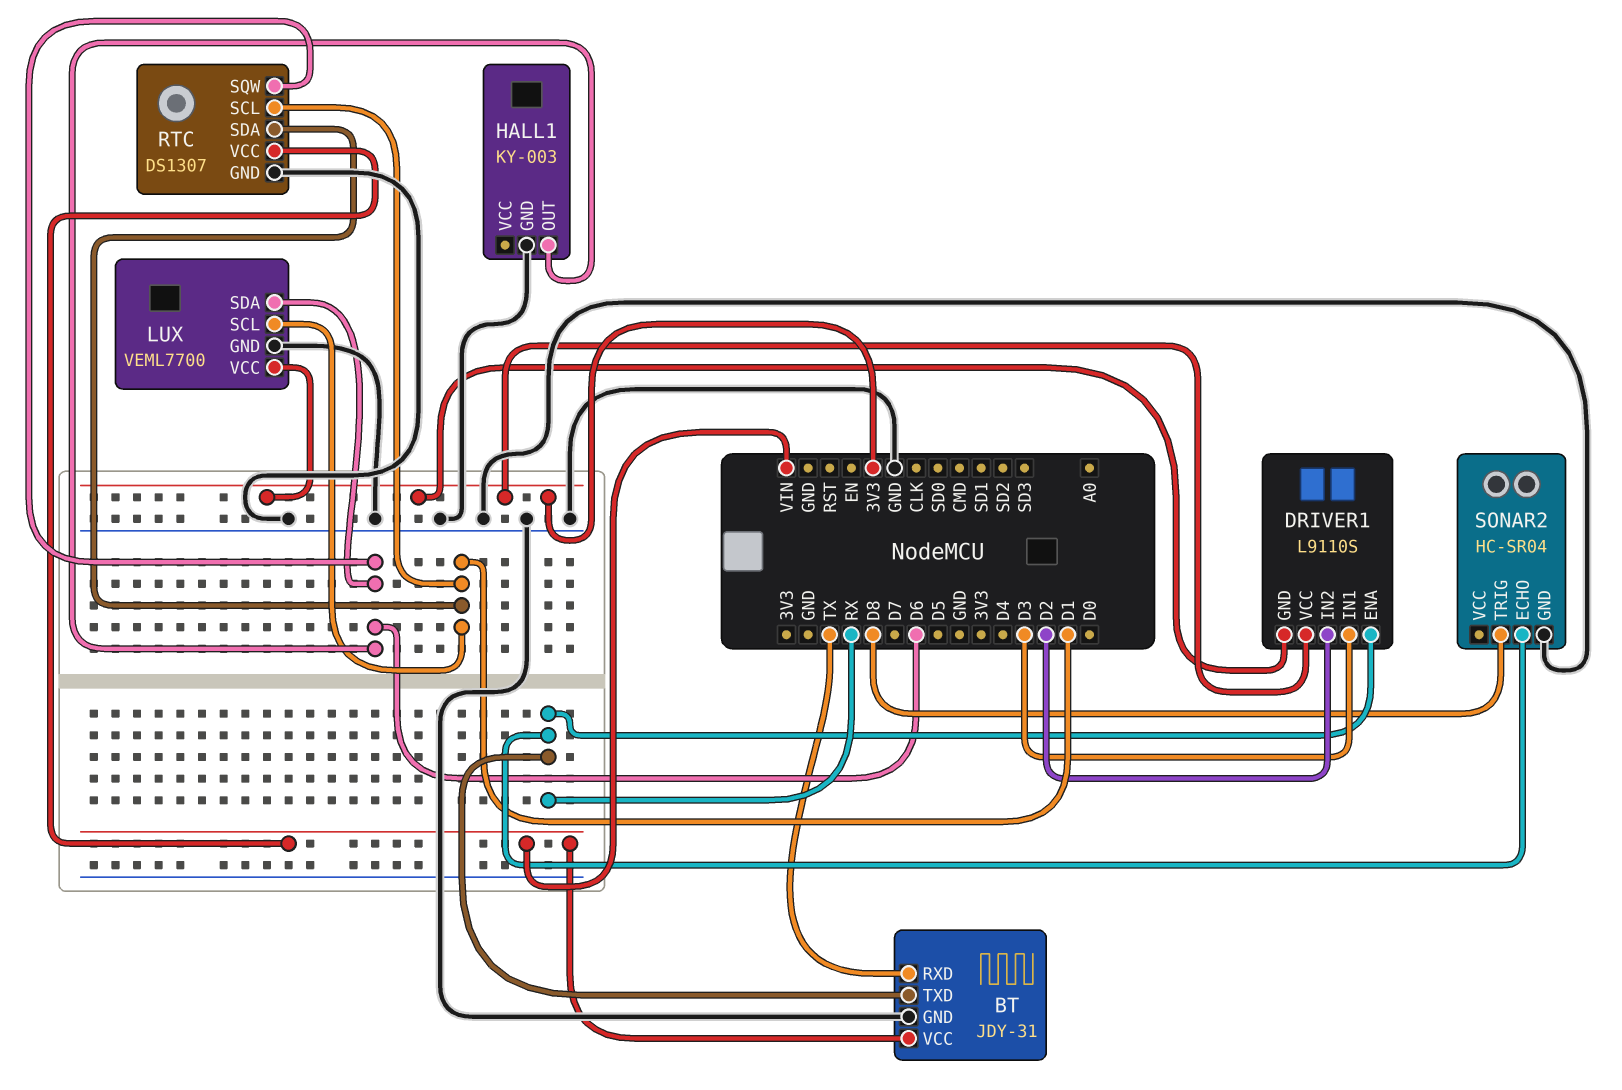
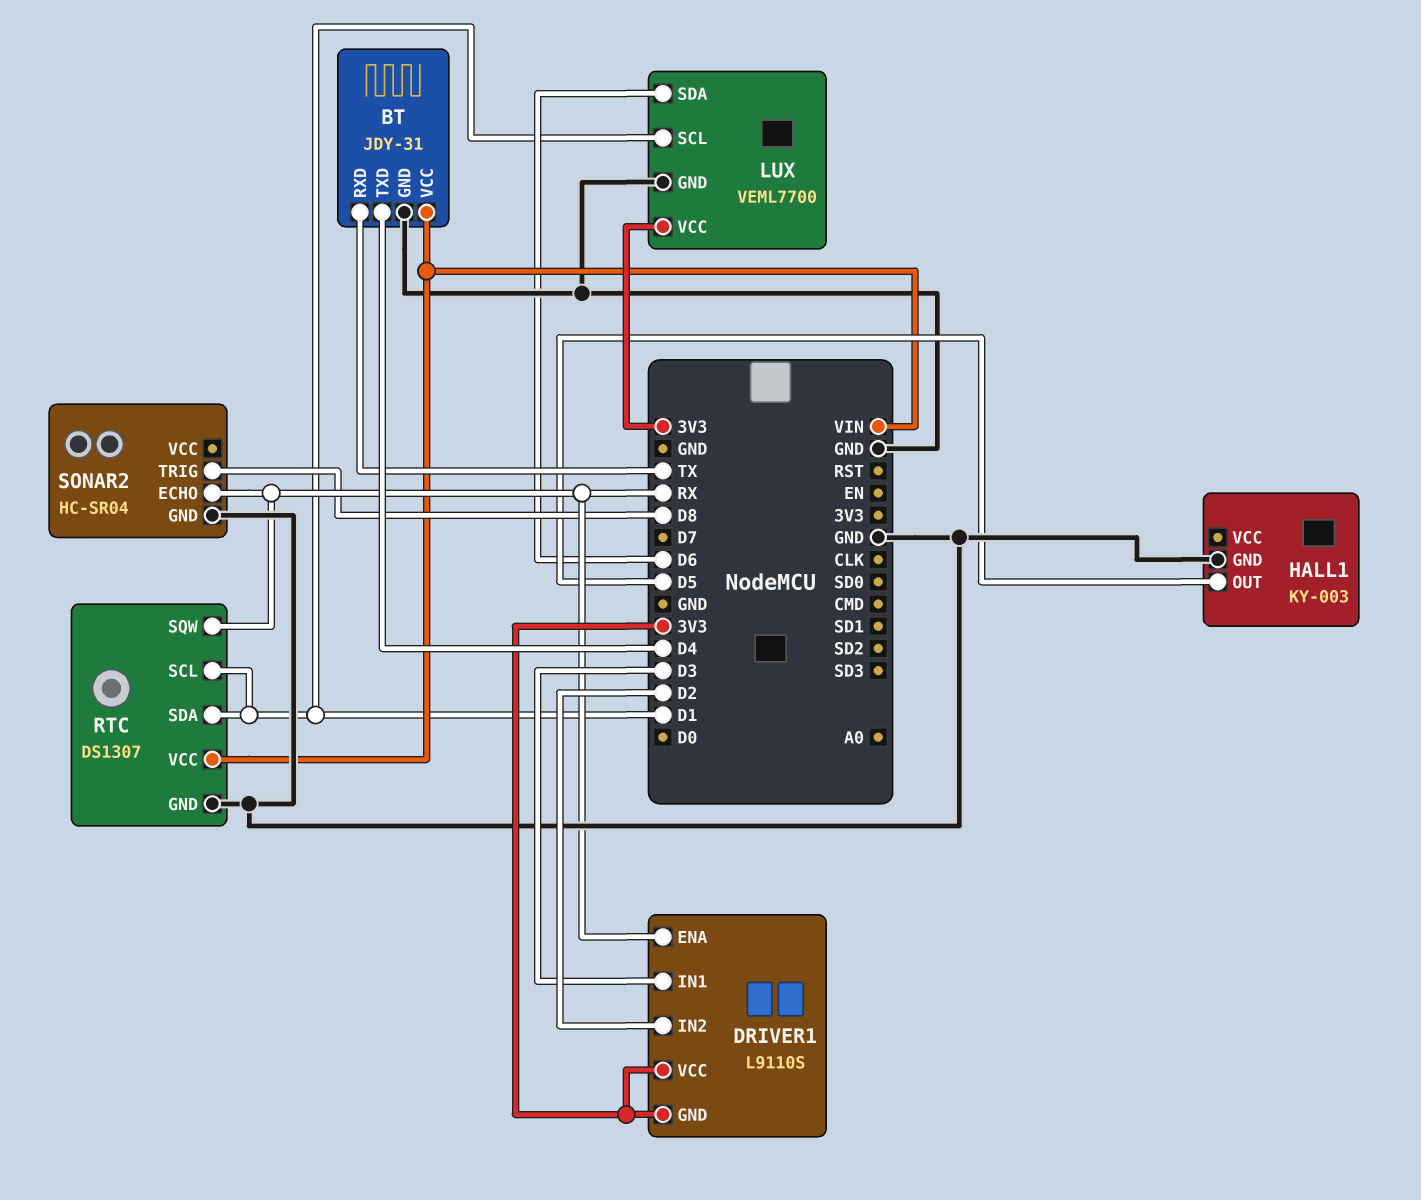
BT pin TXD: RX -> D4
HALL1 pin OUT: D6 -> D5
RTC pin SQW: D6 -> RX

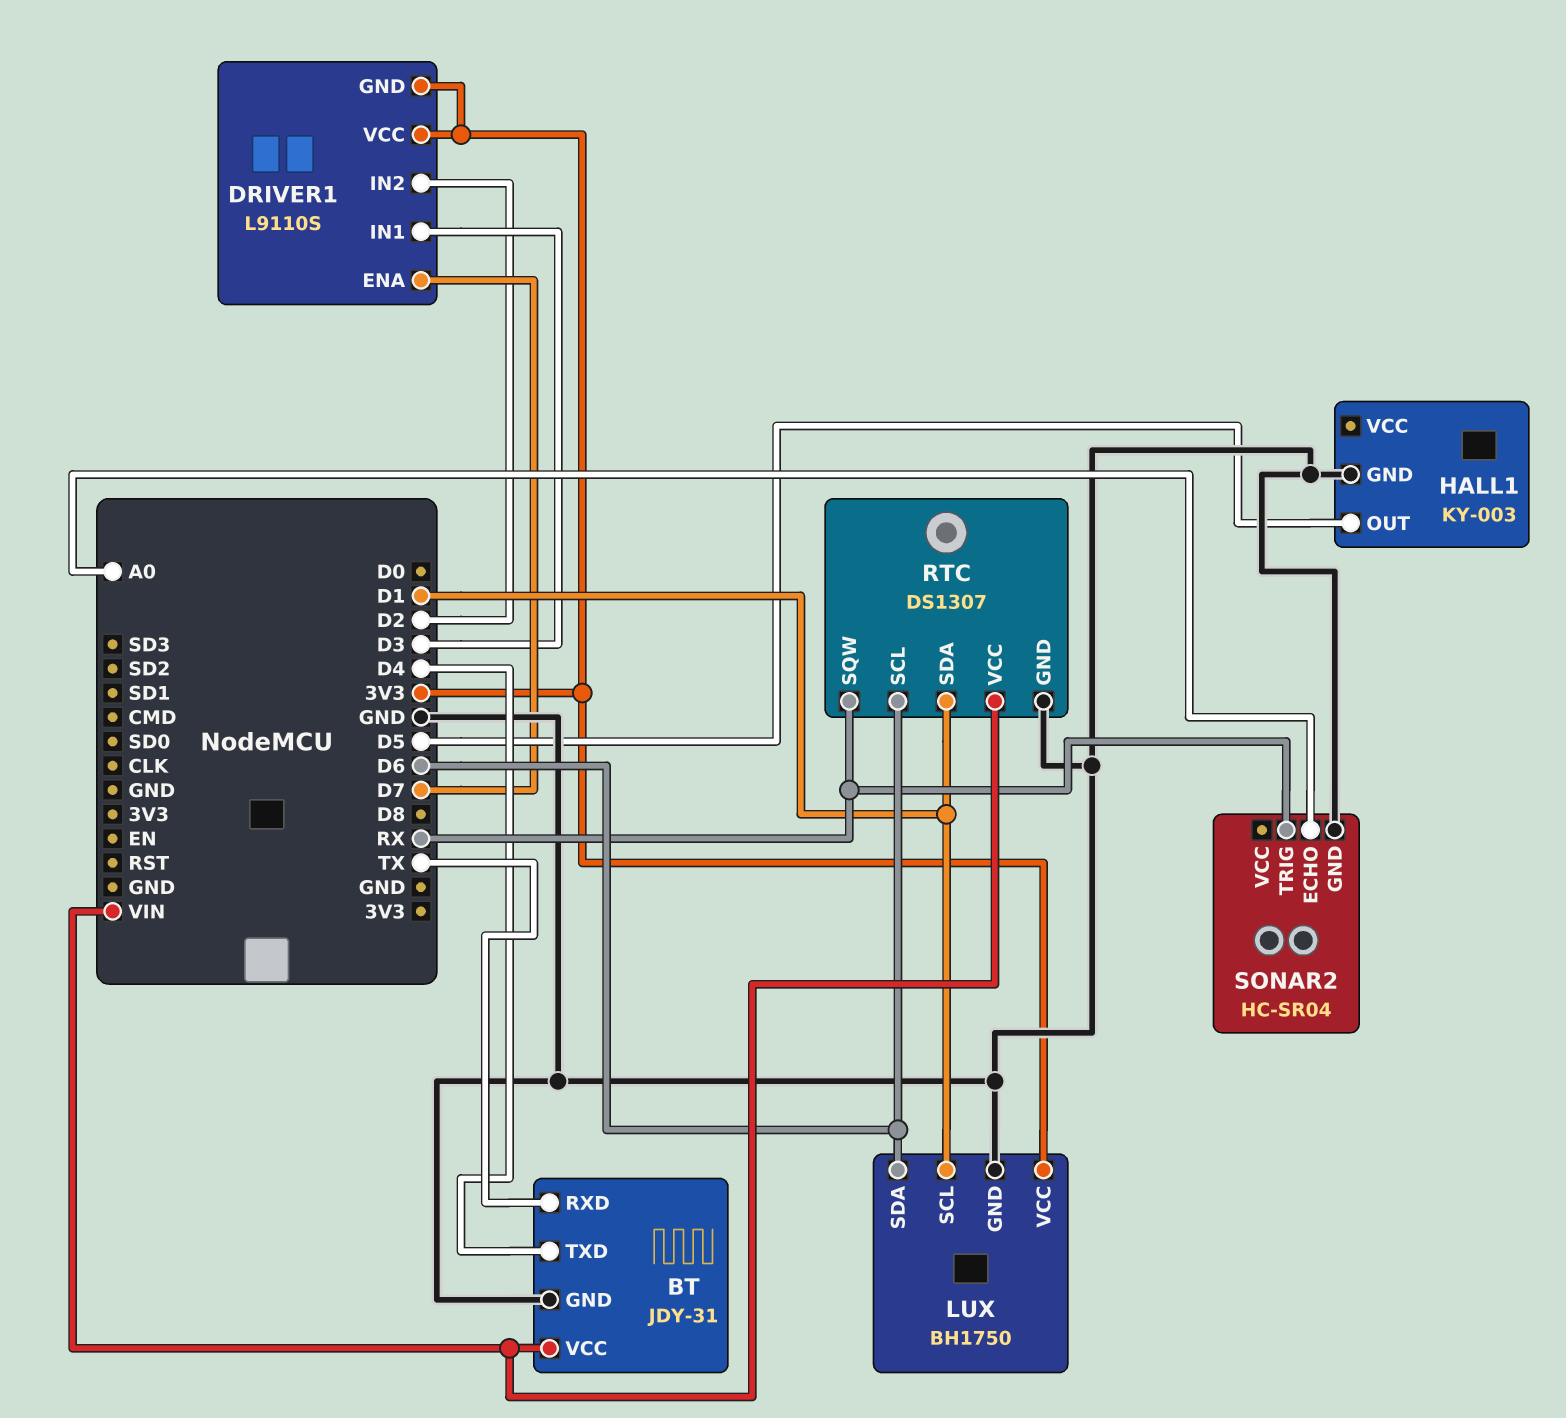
DRIVER1 pin ENA: RX -> D7
LUX: VEML7700 -> BH1750
RTC pin SCL: D1 -> D6
SONAR2 pin ECHO: RX -> A0
SONAR2 pin TRIG: D8 -> RX

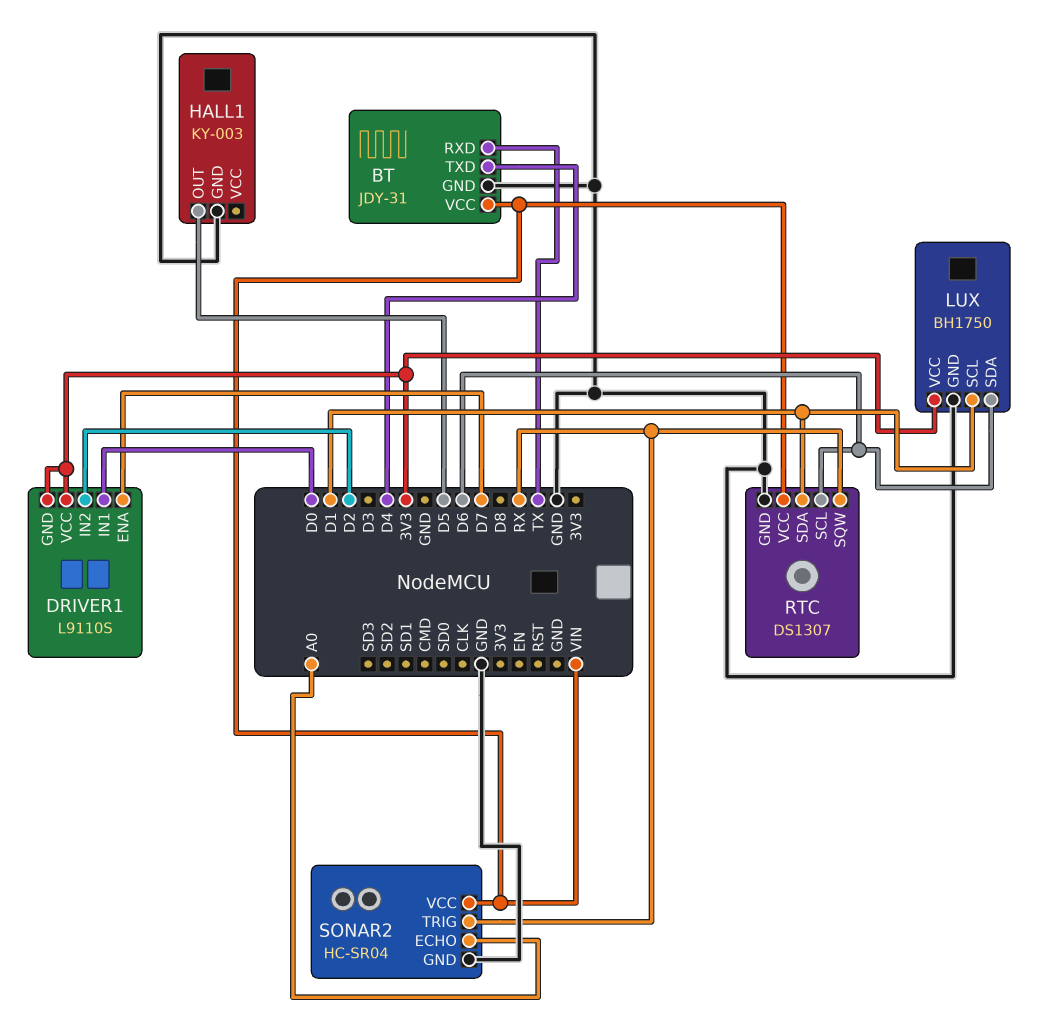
DRIVER1 pin IN1: D3 -> D0
SONAR2 pin VCC: none -> VIN

